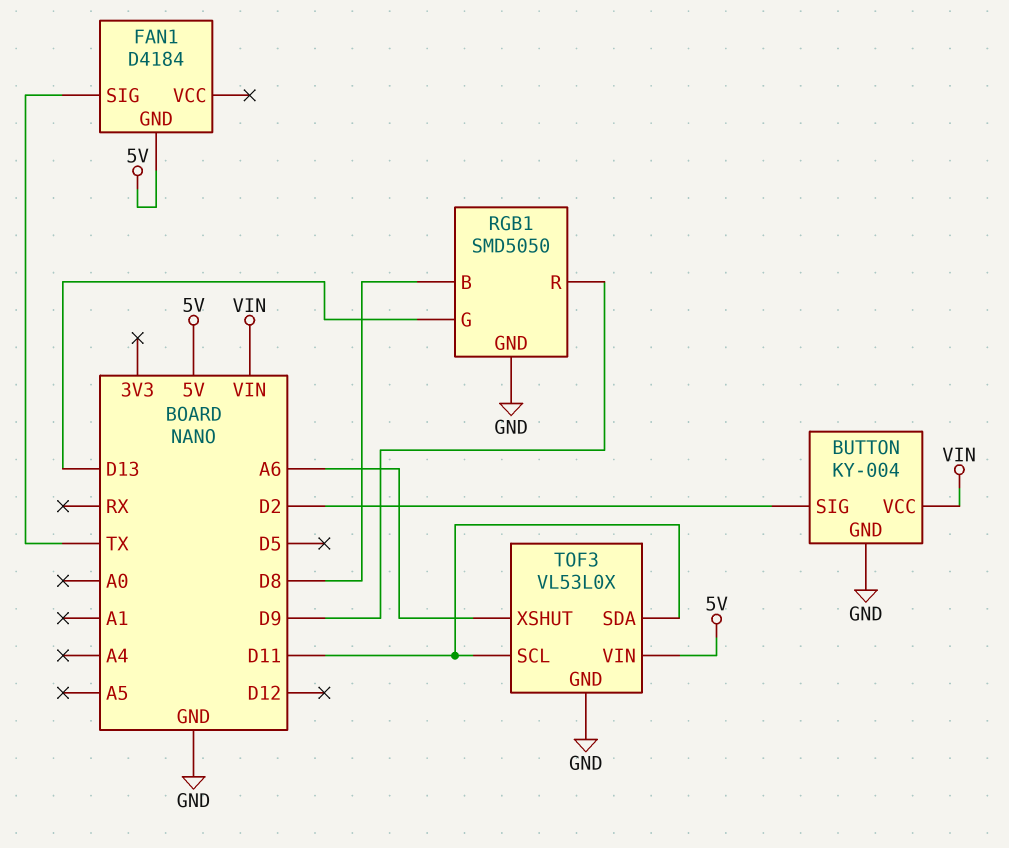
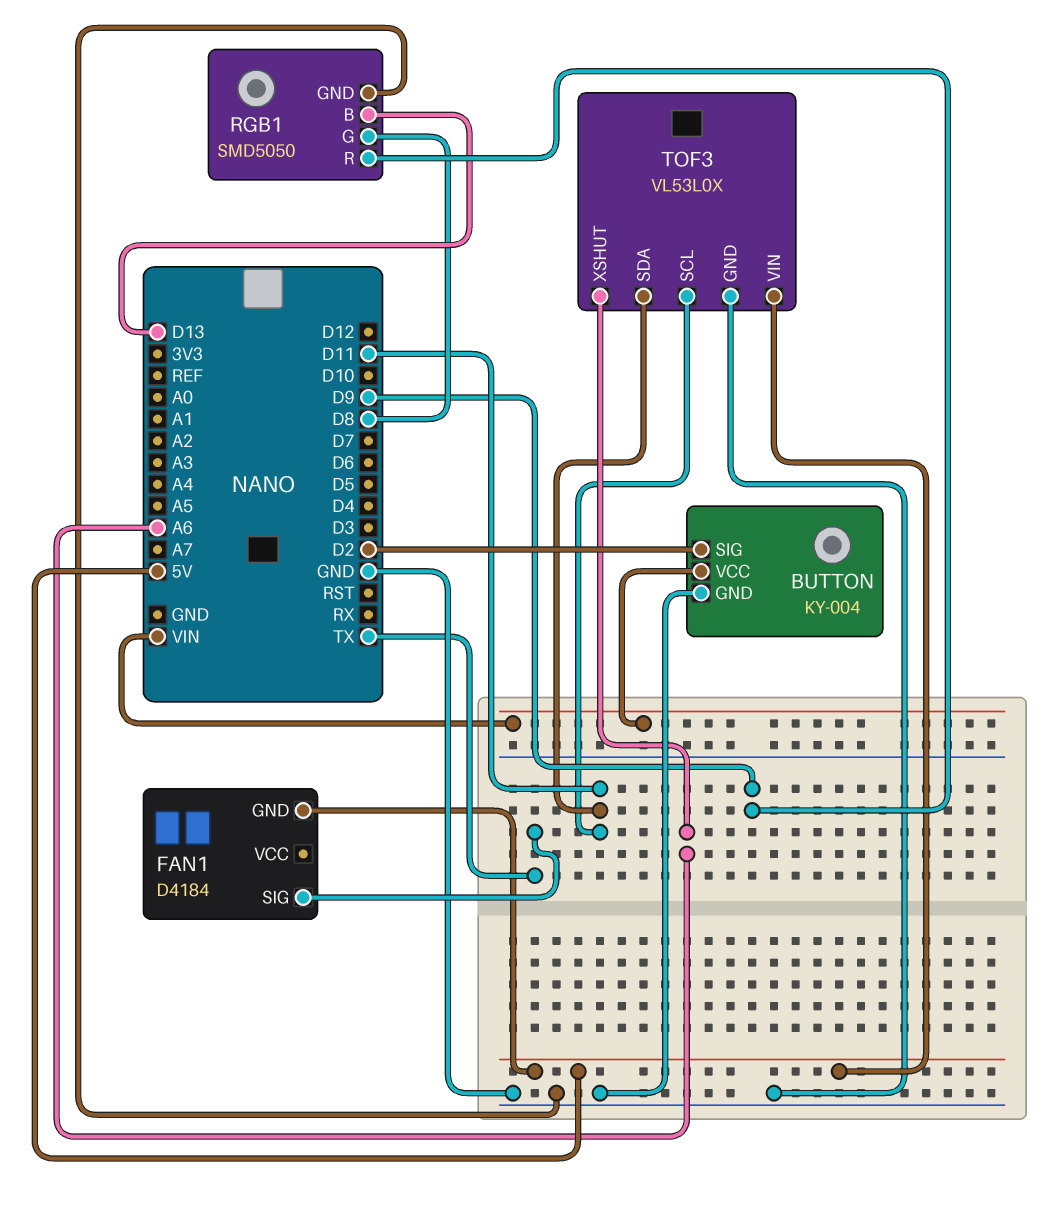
RGB1 pin B: D8 -> D13
RGB1 pin G: D13 -> D8

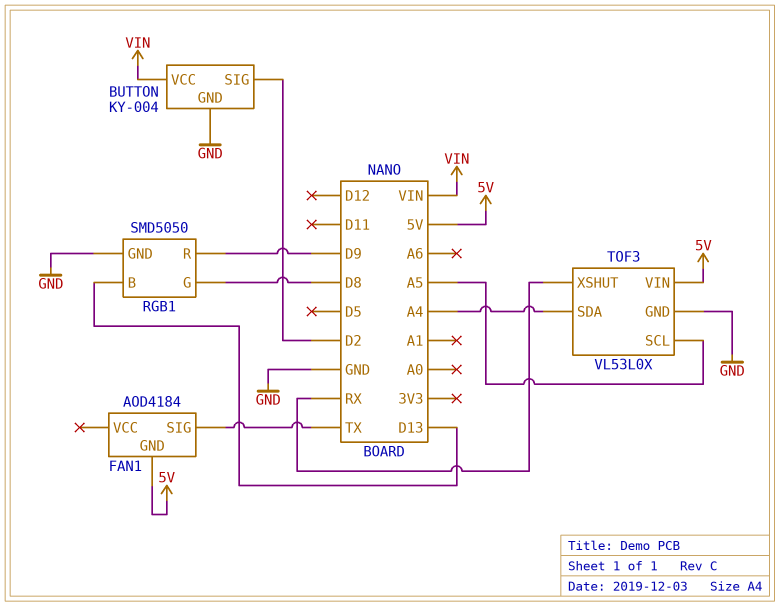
FAN1: D4184 -> AOD4184
TOF3 pin SCL: D11 -> A5
TOF3 pin SDA: D11 -> A4
TOF3 pin XSHUT: A6 -> RX

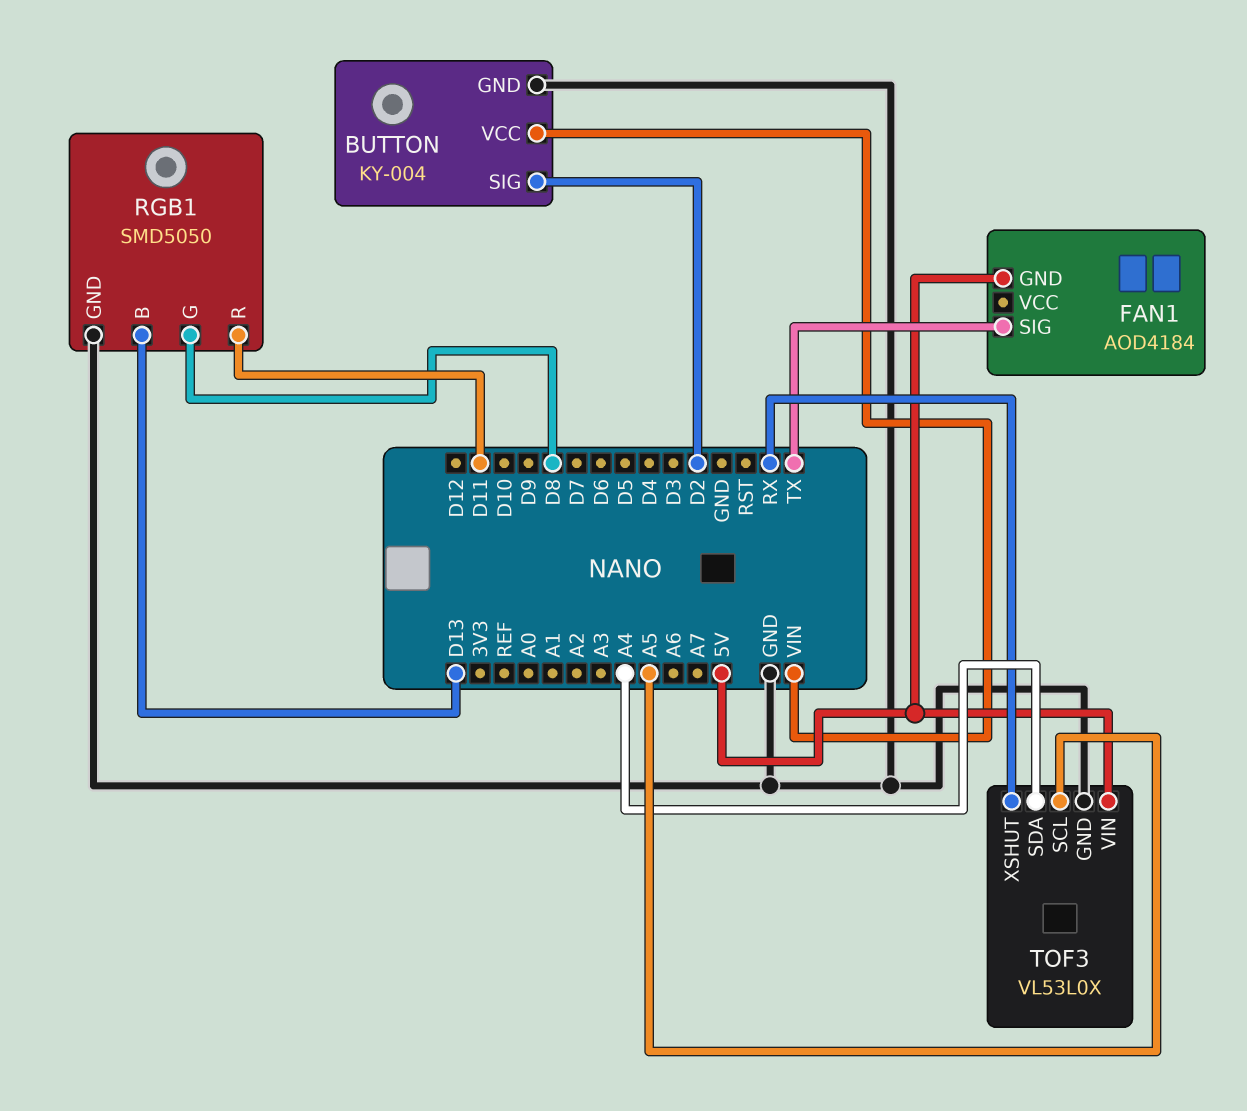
RGB1 pin R: D9 -> D11

